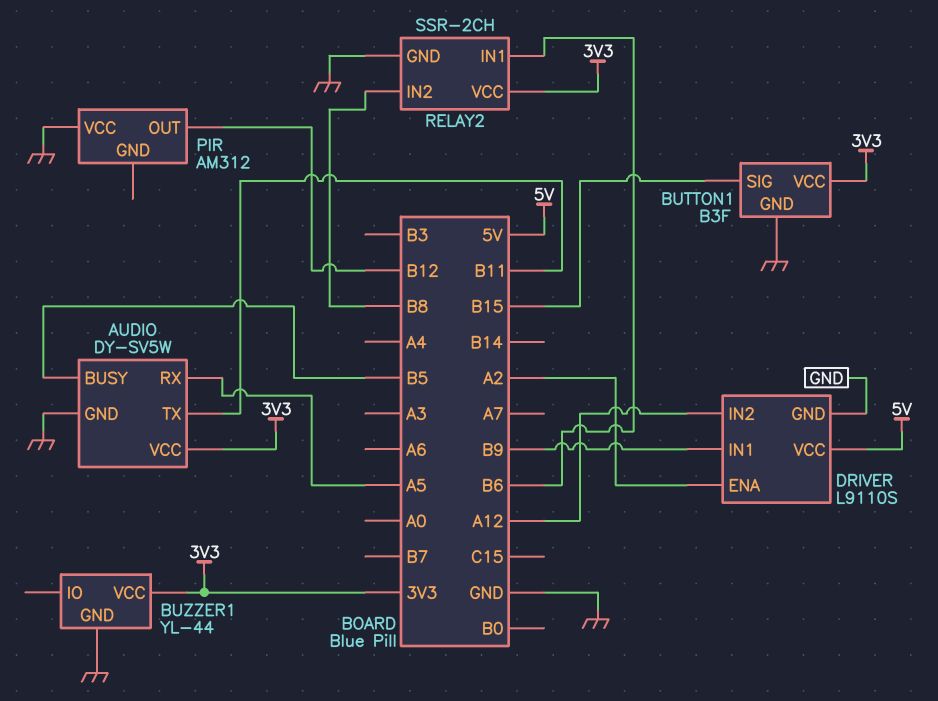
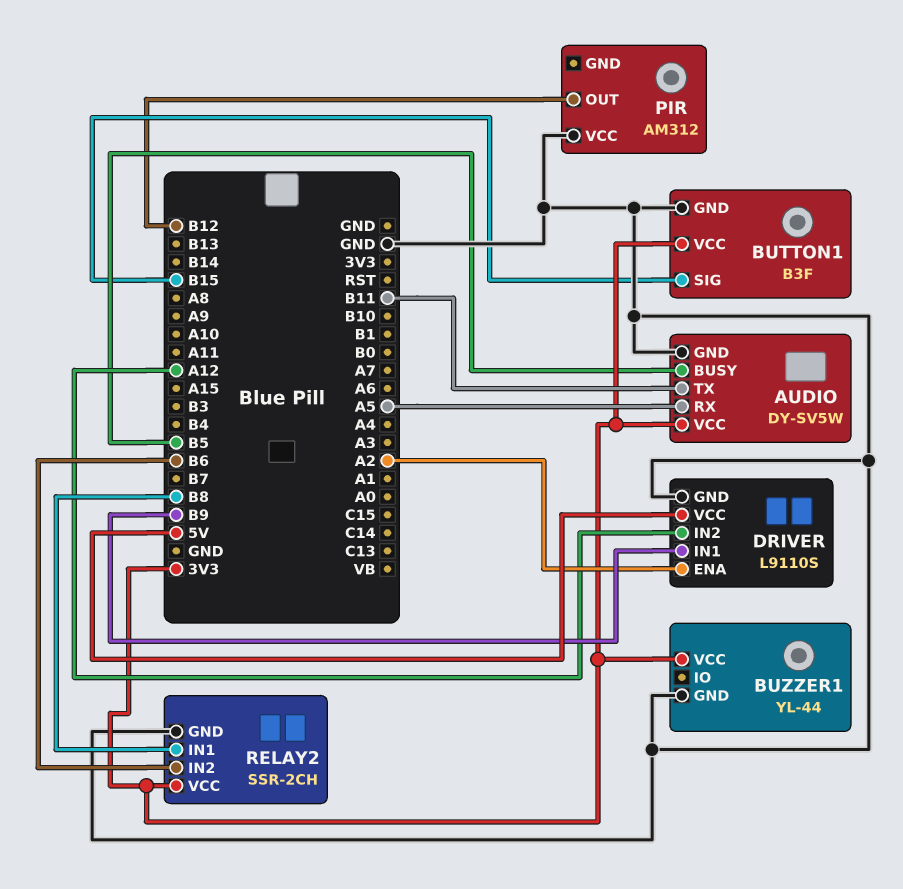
RELAY2 pin IN1: B6 -> B8
RELAY2 pin IN2: B8 -> B6

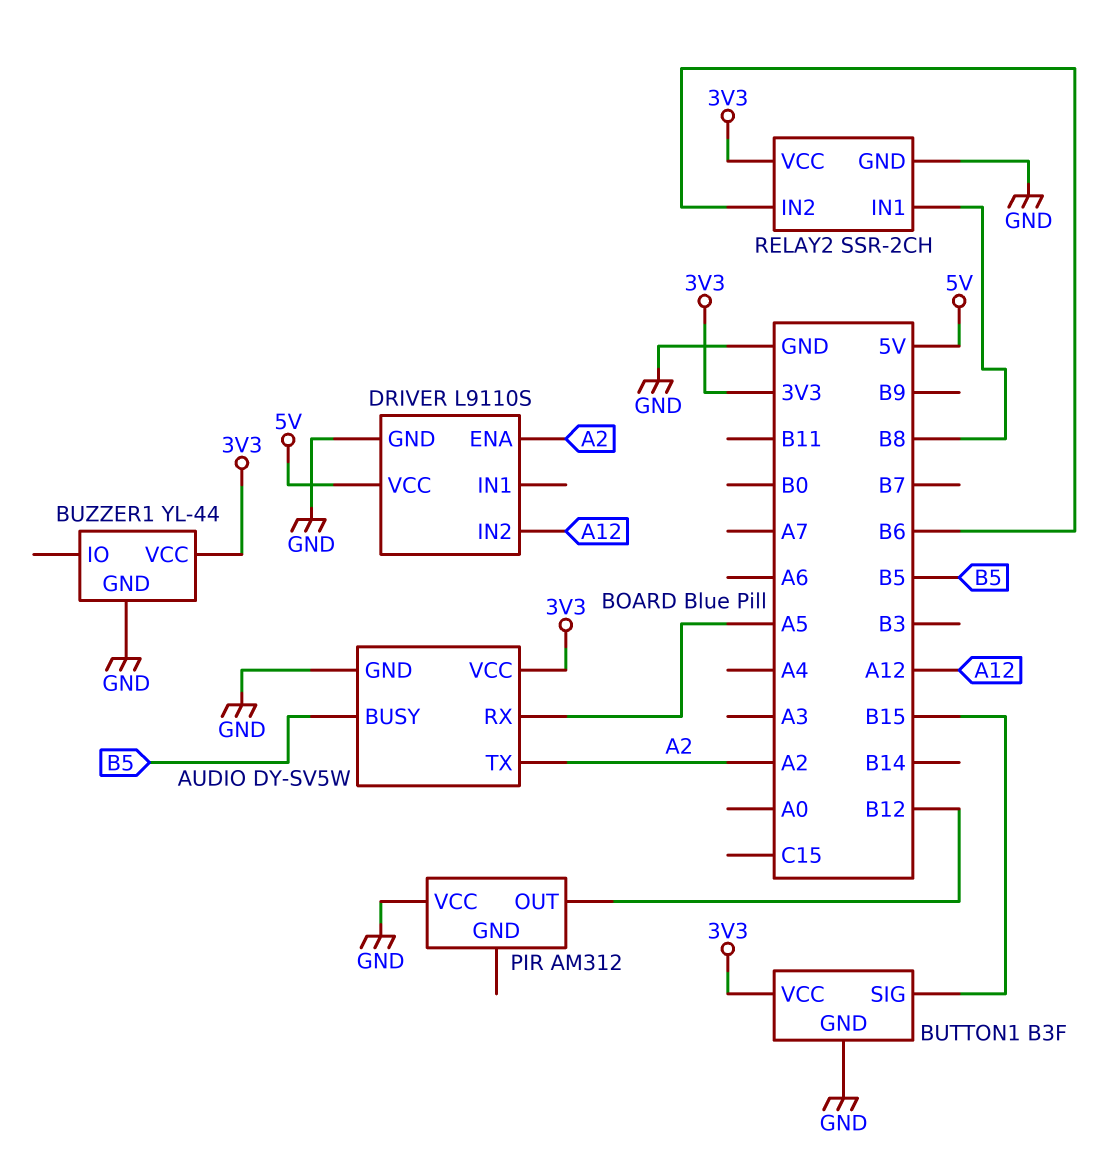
AUDIO pin TX: B11 -> A2
DRIVER pin IN1: B9 -> none

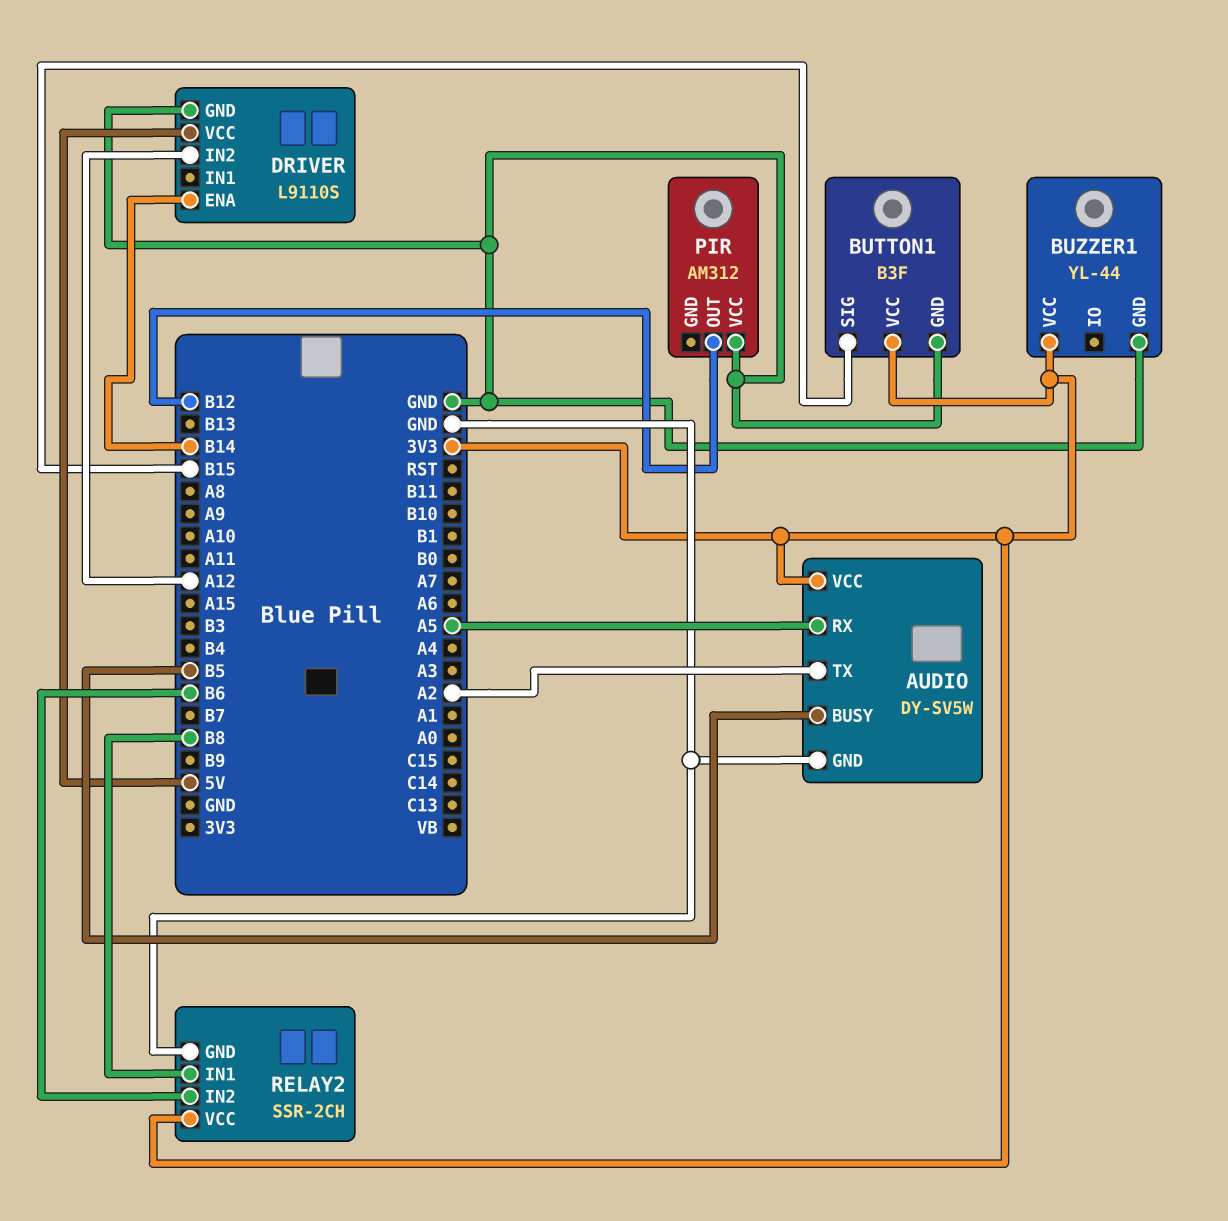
DRIVER pin ENA: A2 -> B14

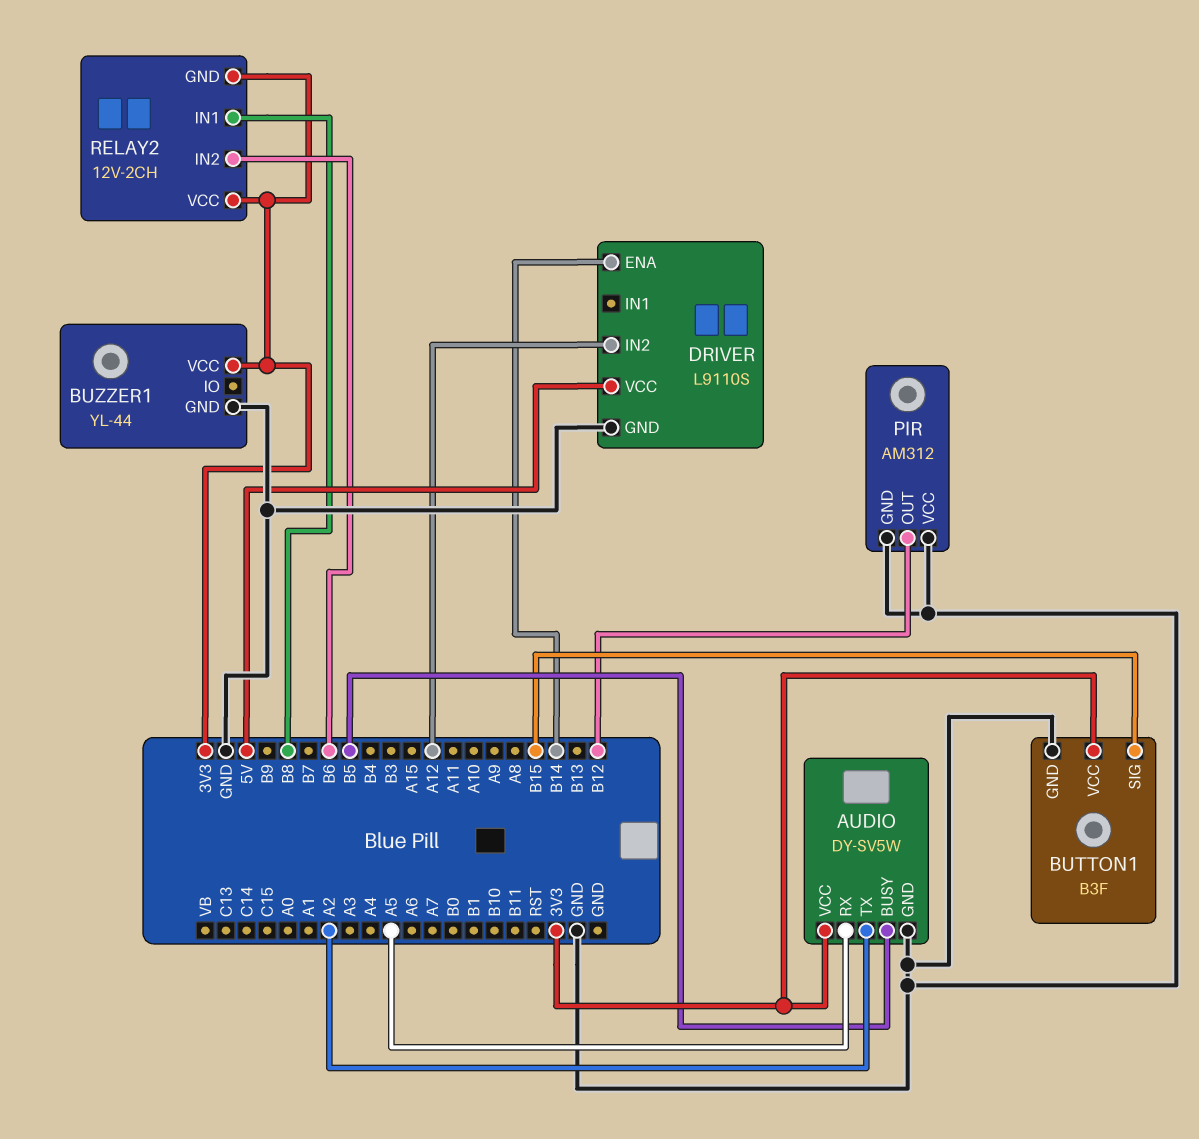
PIR pin GND: none -> GND
RELAY2: SSR-2CH -> 12V-2CH
RELAY2 pin GND: GND -> 3V3

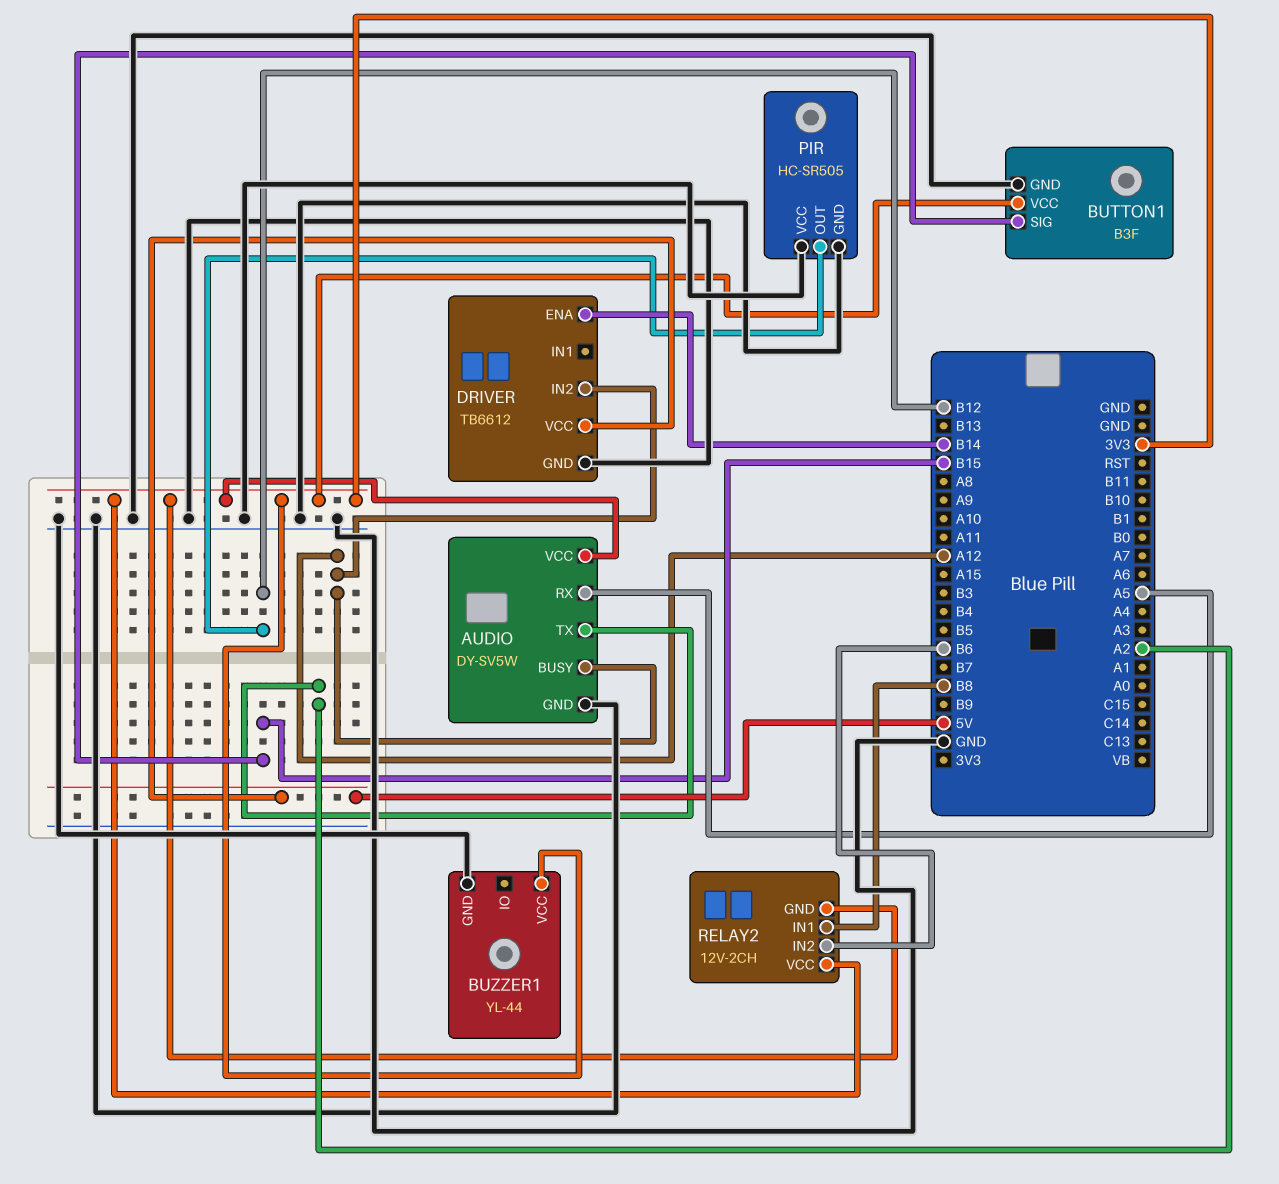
AUDIO pin BUSY: B5 -> A12
DRIVER: L9110S -> TB6612
PIR: AM312 -> HC-SR505

